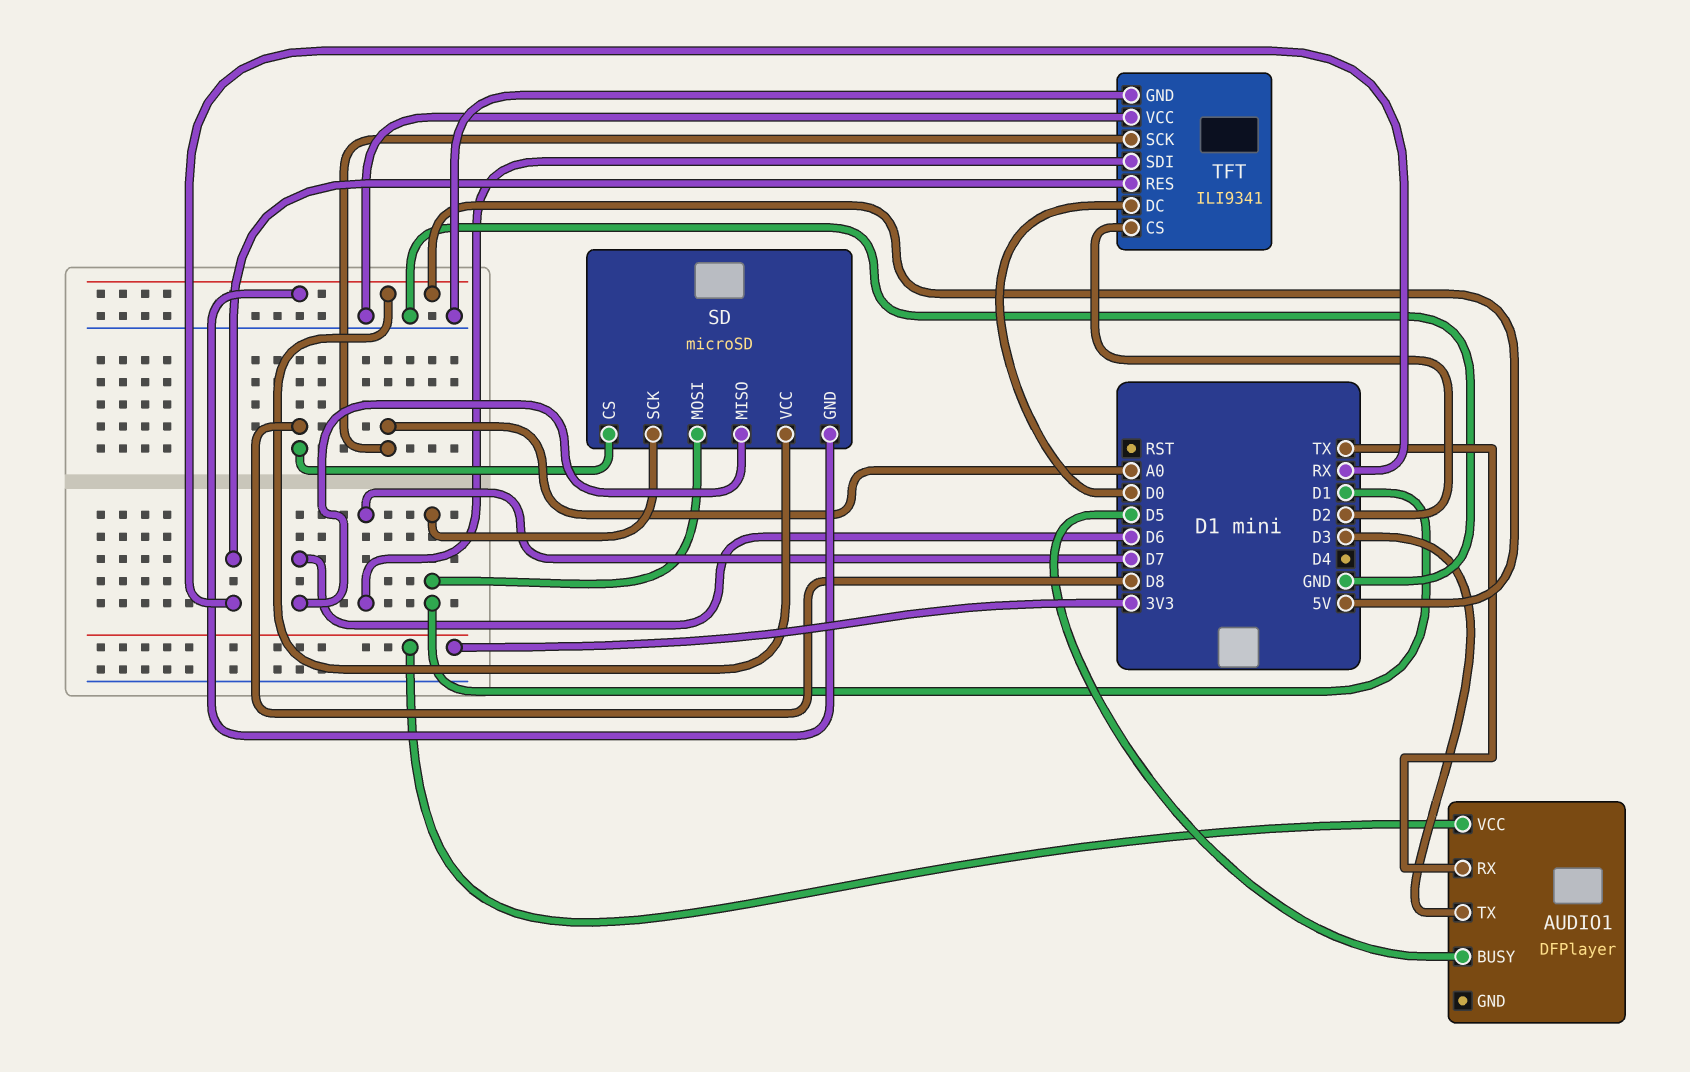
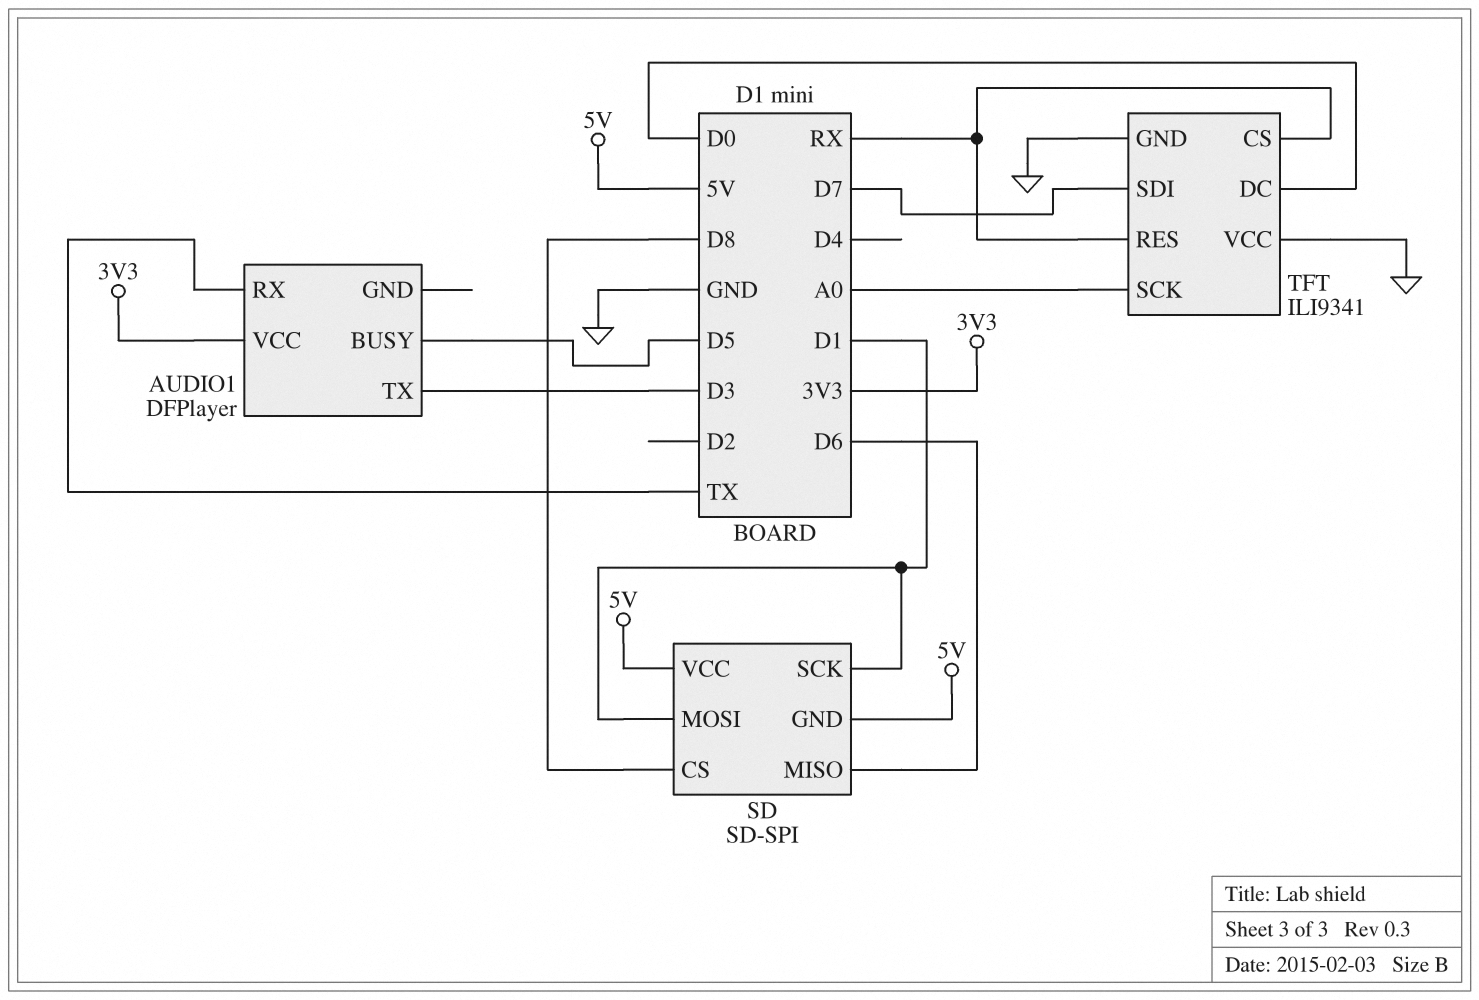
SD: microSD -> SD-SPI
TFT pin CS: D2 -> RX

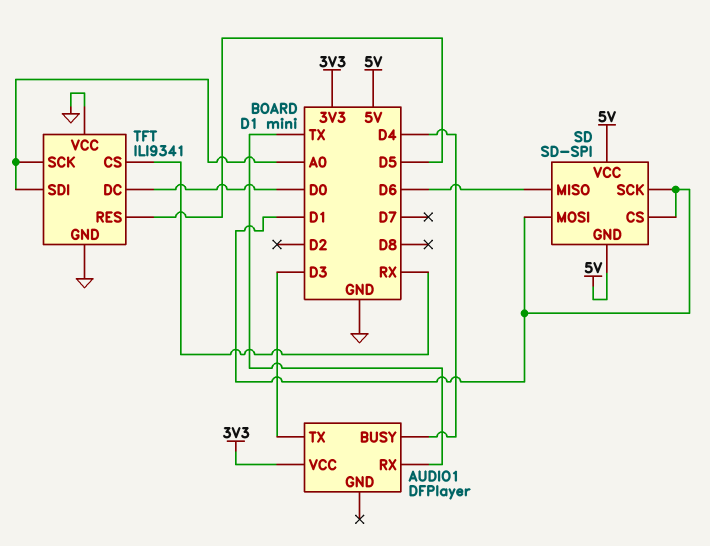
AUDIO1 pin BUSY: D5 -> D4
SD pin CS: D8 -> D1
TFT pin RES: RX -> D5
TFT pin SDI: D7 -> A0

